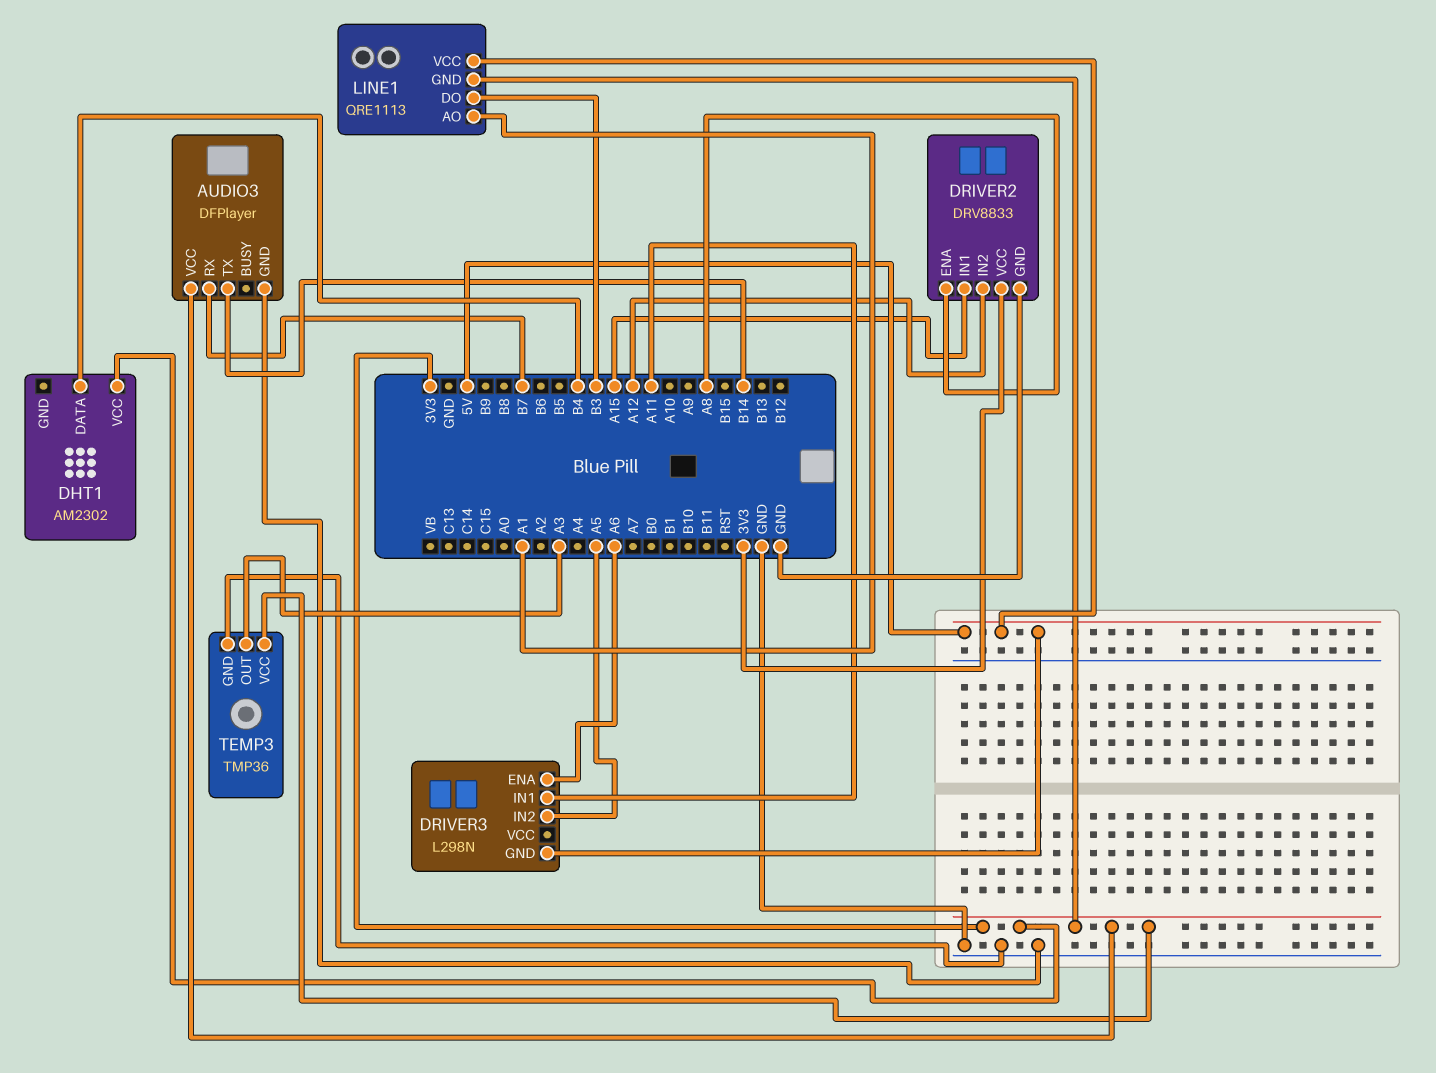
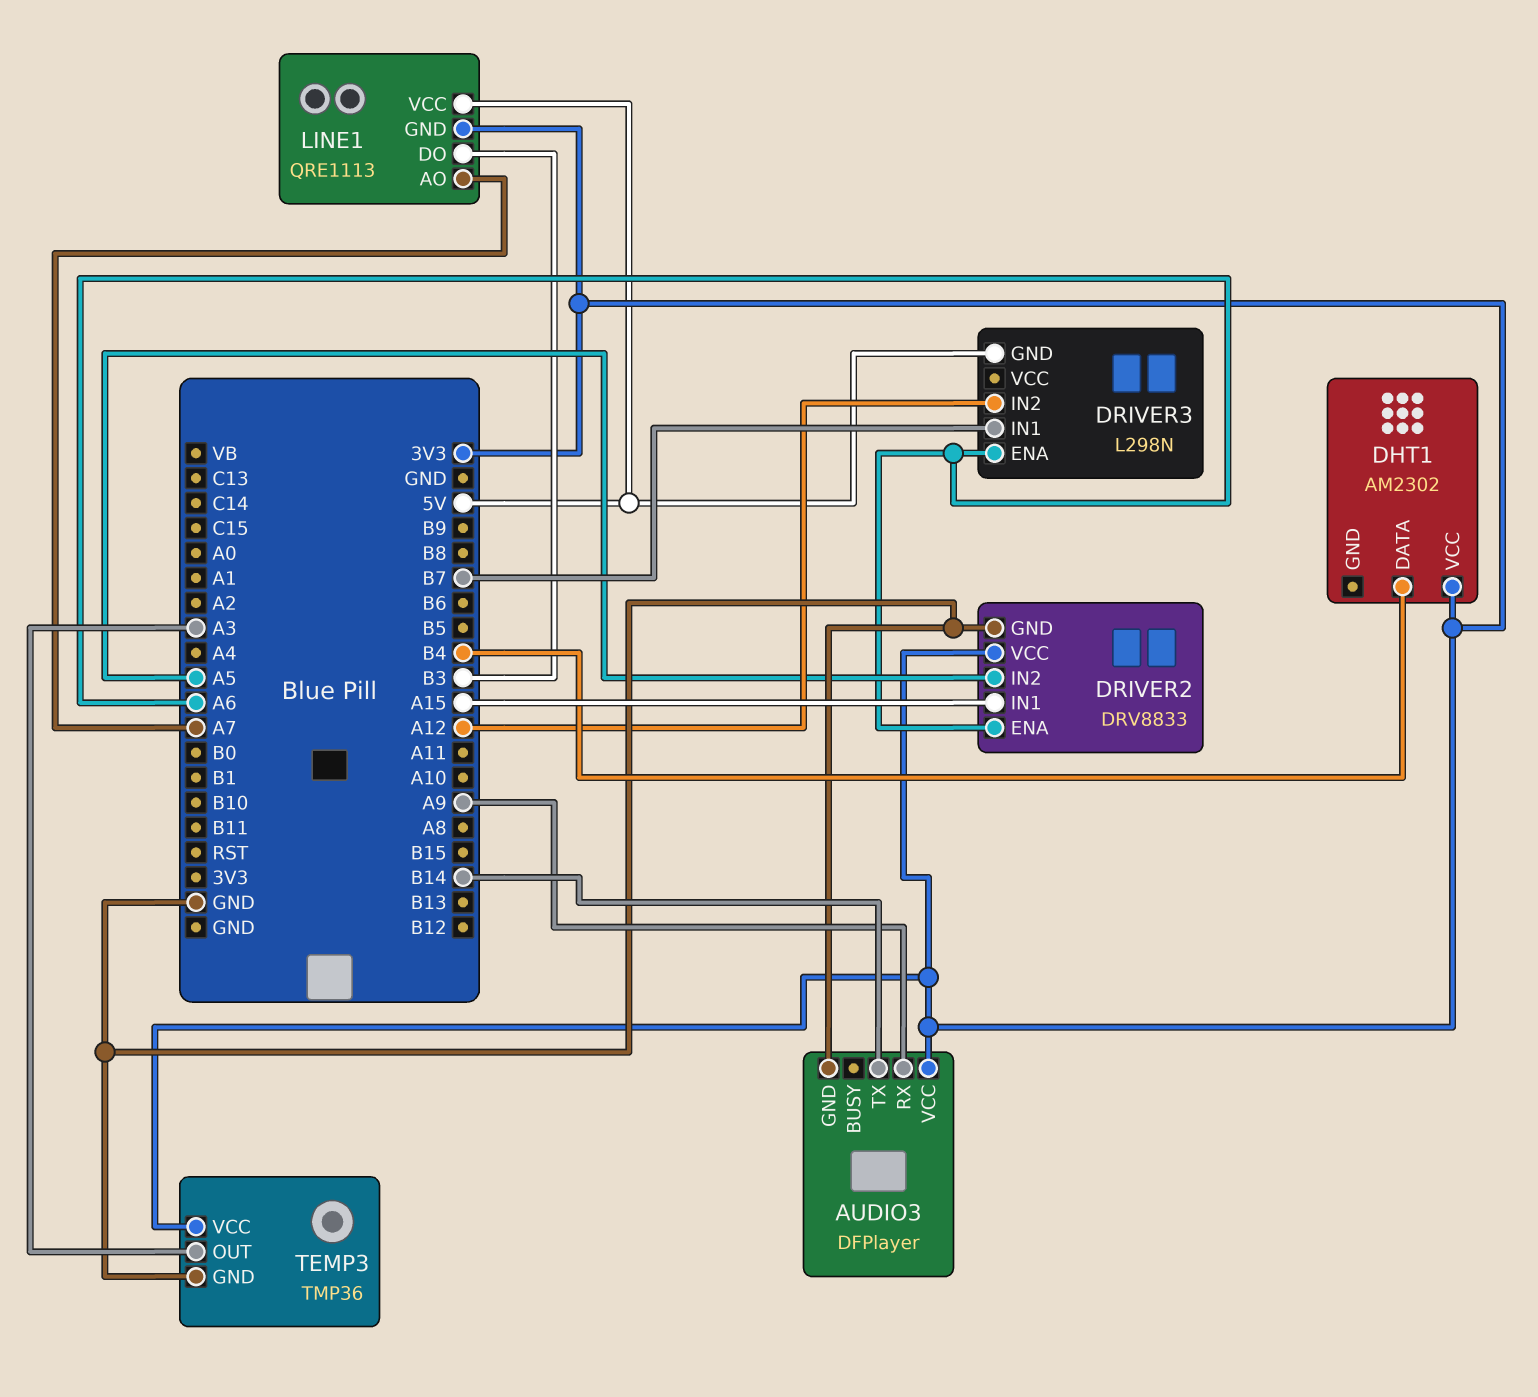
AUDIO3 pin RX: B7 -> A9
DRIVER2 pin ENA: A8 -> A6
DRIVER2 pin IN2: A12 -> A5
DRIVER3 pin IN1: A11 -> B7
DRIVER3 pin IN2: A5 -> A12
LINE1 pin AO: A1 -> A7

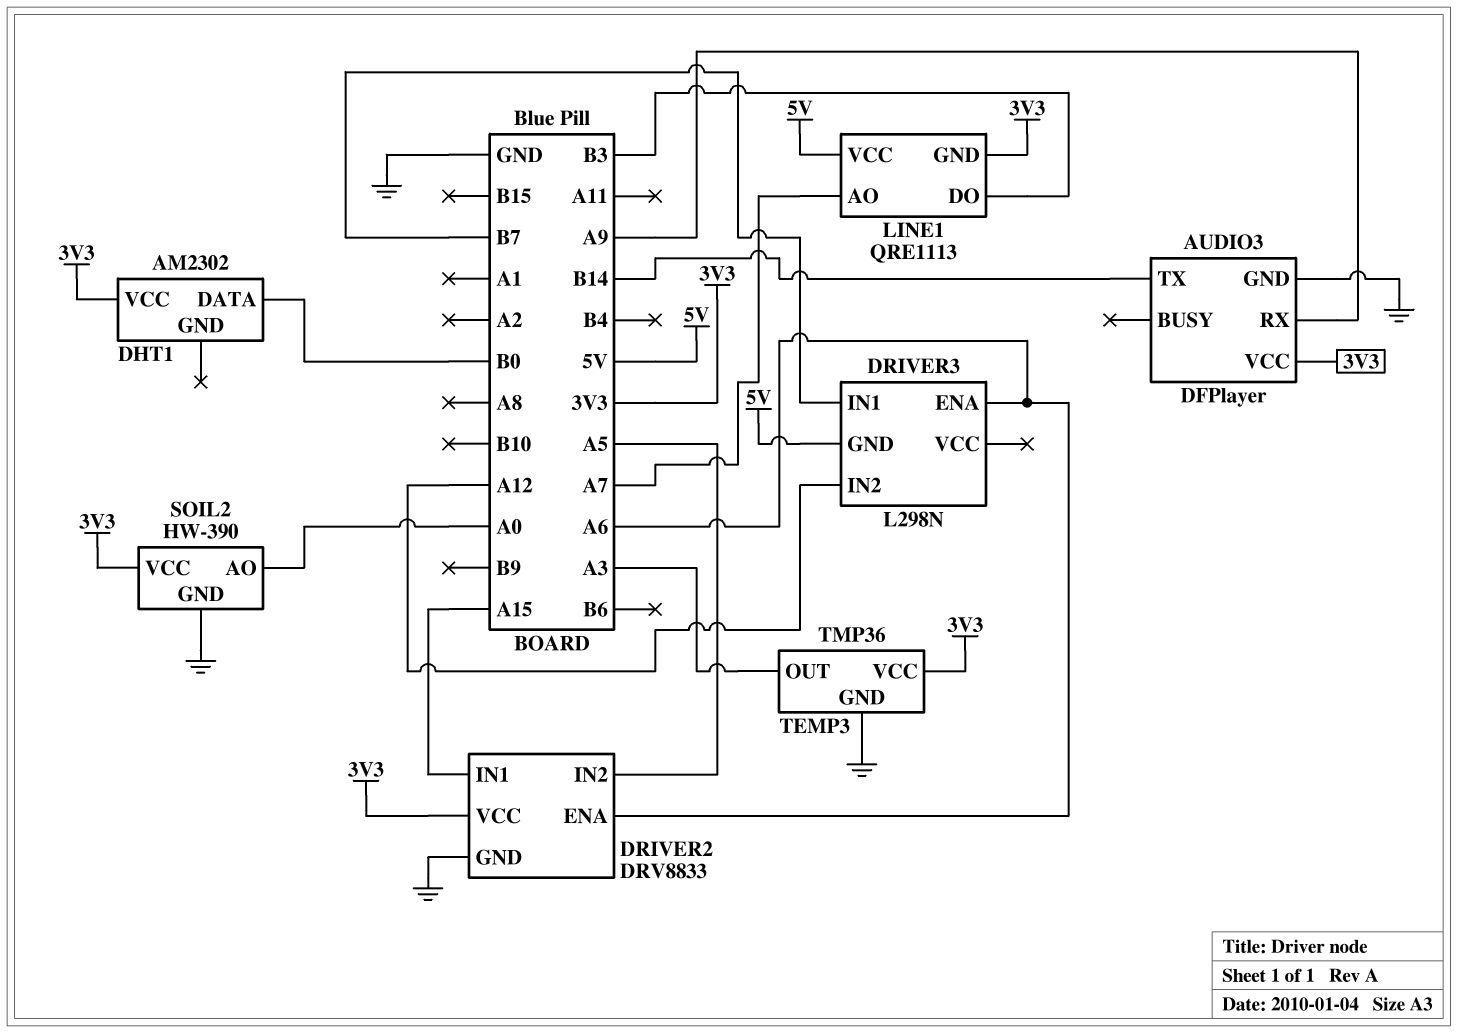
DHT1 pin DATA: B4 -> B0
SOIL2: none -> HW-390
SOIL2 pin AO: none -> A0
SOIL2 pin GND: none -> GND
SOIL2 pin VCC: none -> 3V3

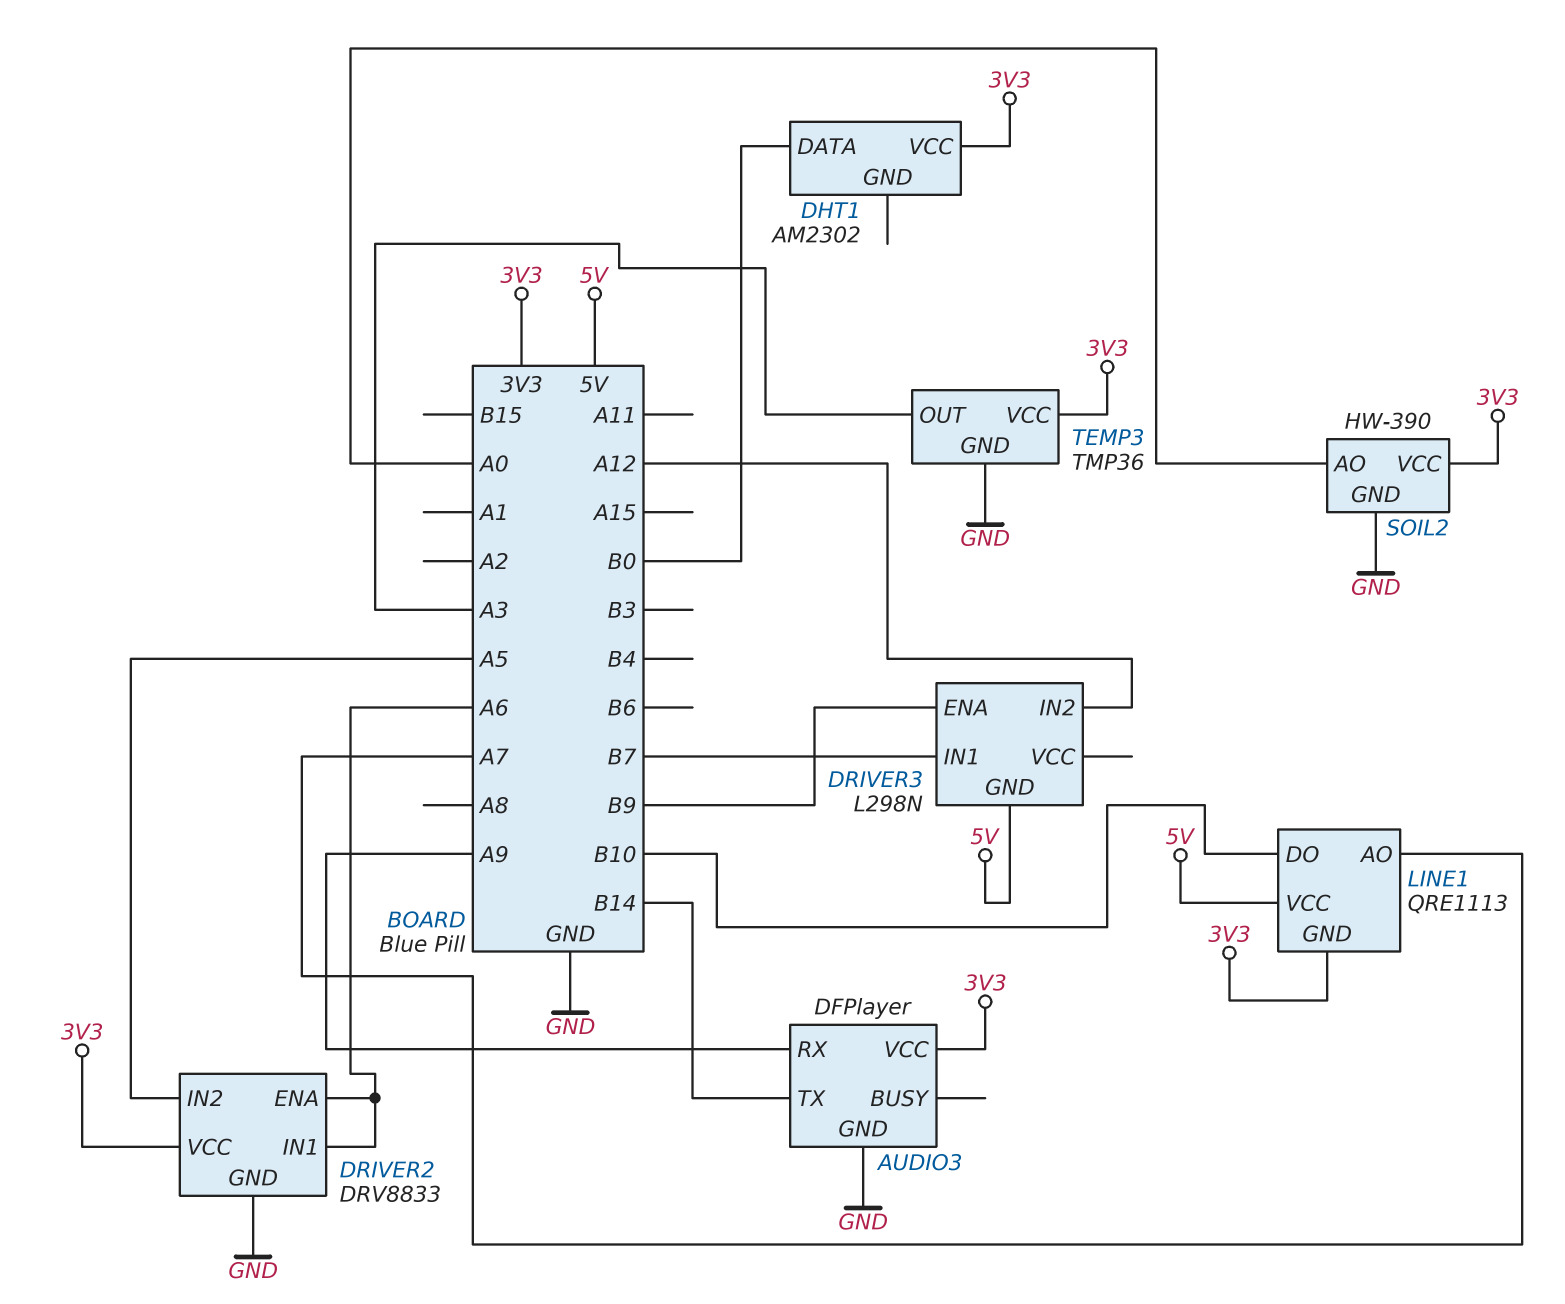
DRIVER2 pin IN1: A15 -> A6
DRIVER3 pin ENA: A6 -> B9
LINE1 pin DO: B3 -> B10

